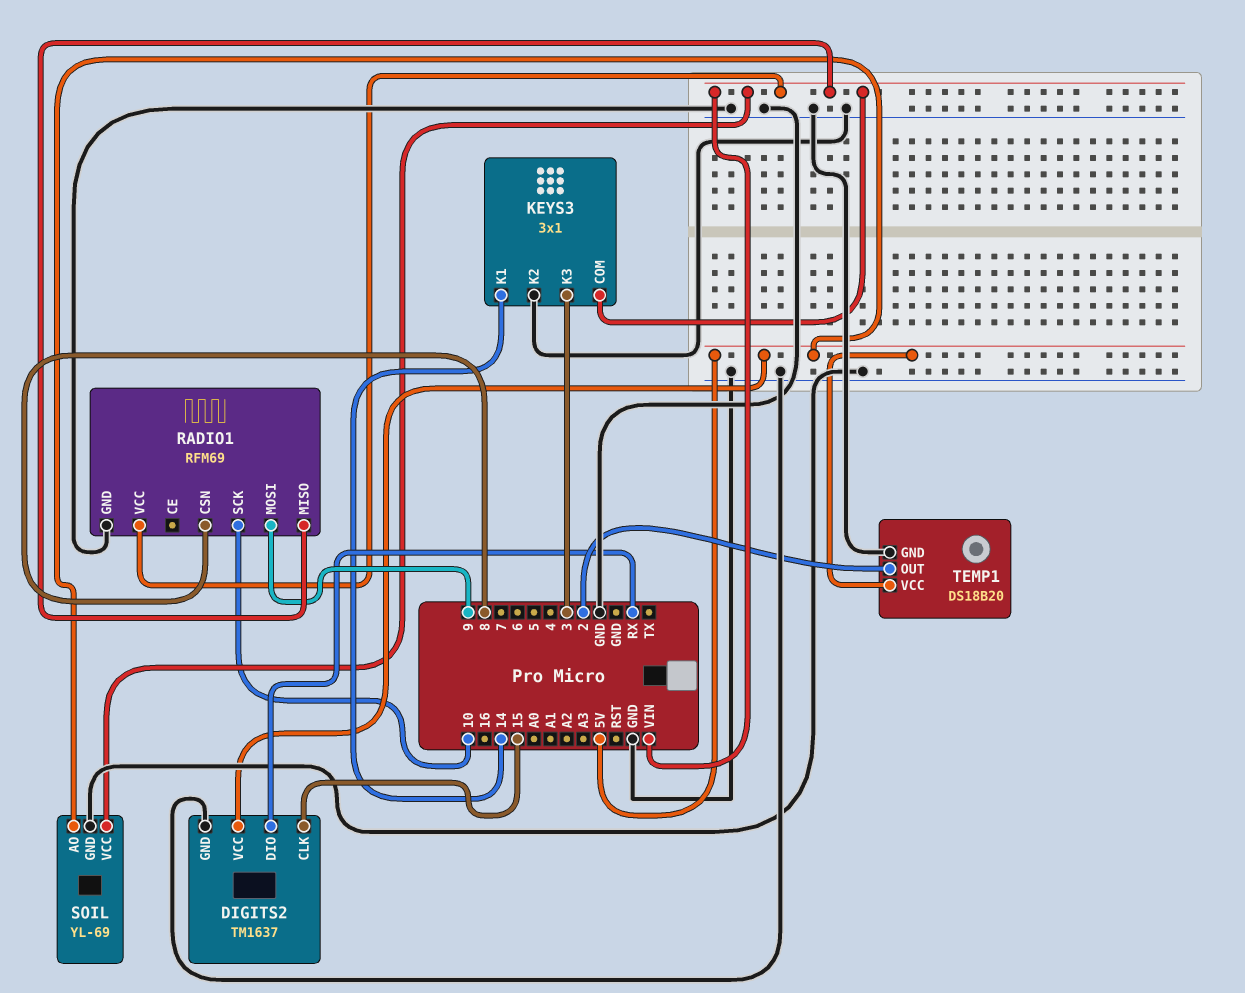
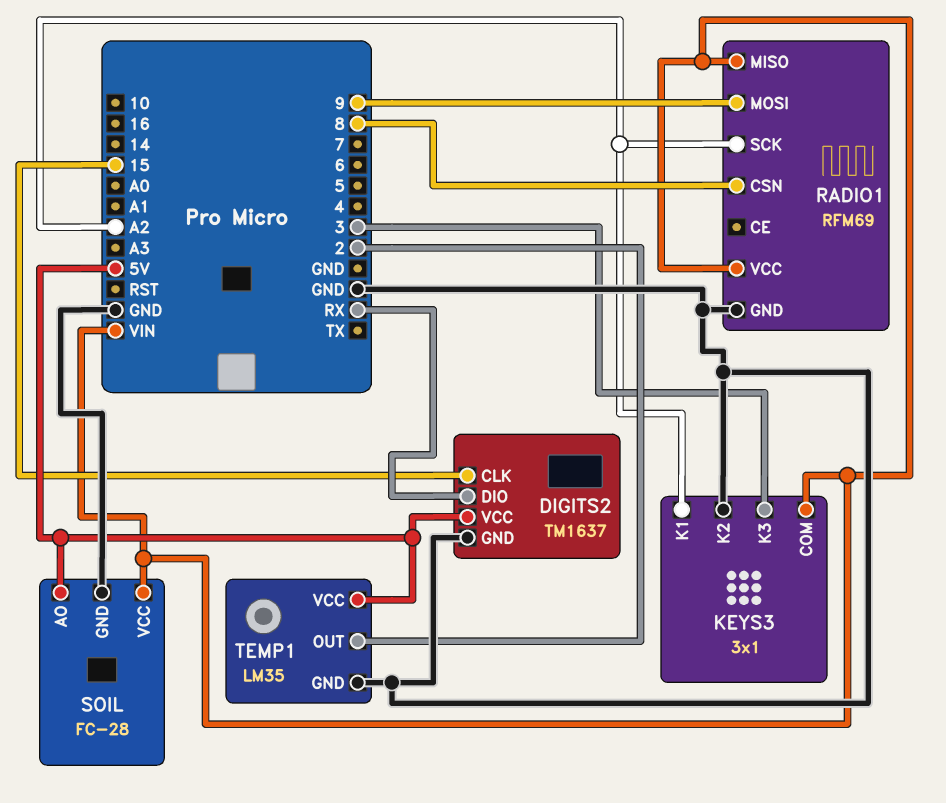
KEYS3 pin K1: 14 -> A2
RADIO1 pin SCK: 10 -> A2
SOIL: YL-69 -> FC-28
TEMP1: DS18B20 -> LM35

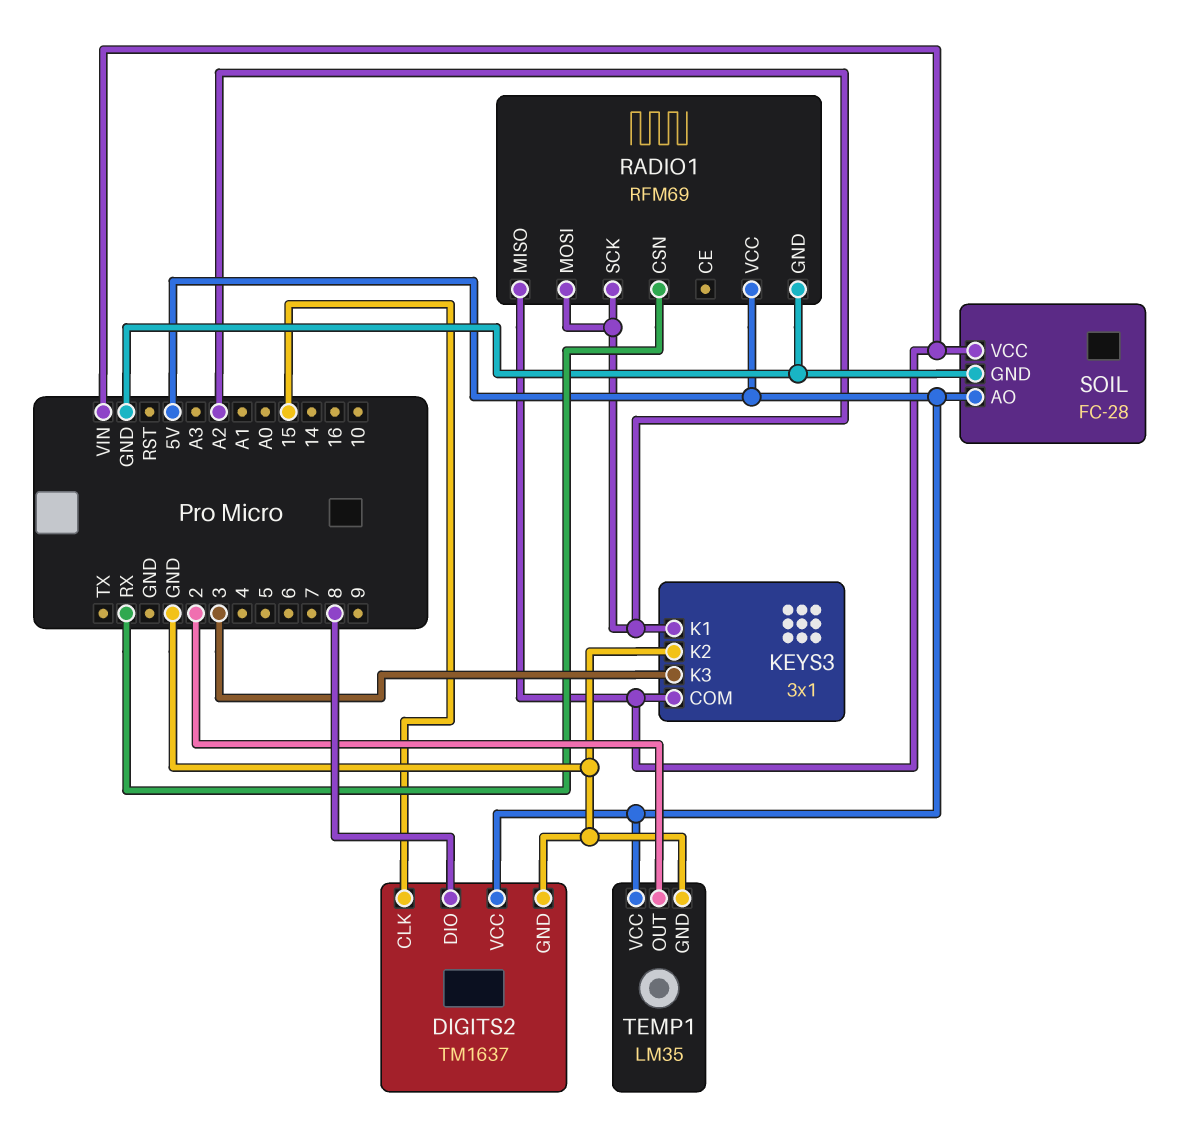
DIGITS2 pin DIO: RX -> 8
RADIO1 pin CSN: 8 -> RX
RADIO1 pin MOSI: 9 -> A2
RADIO1 pin VCC: VIN -> 5V

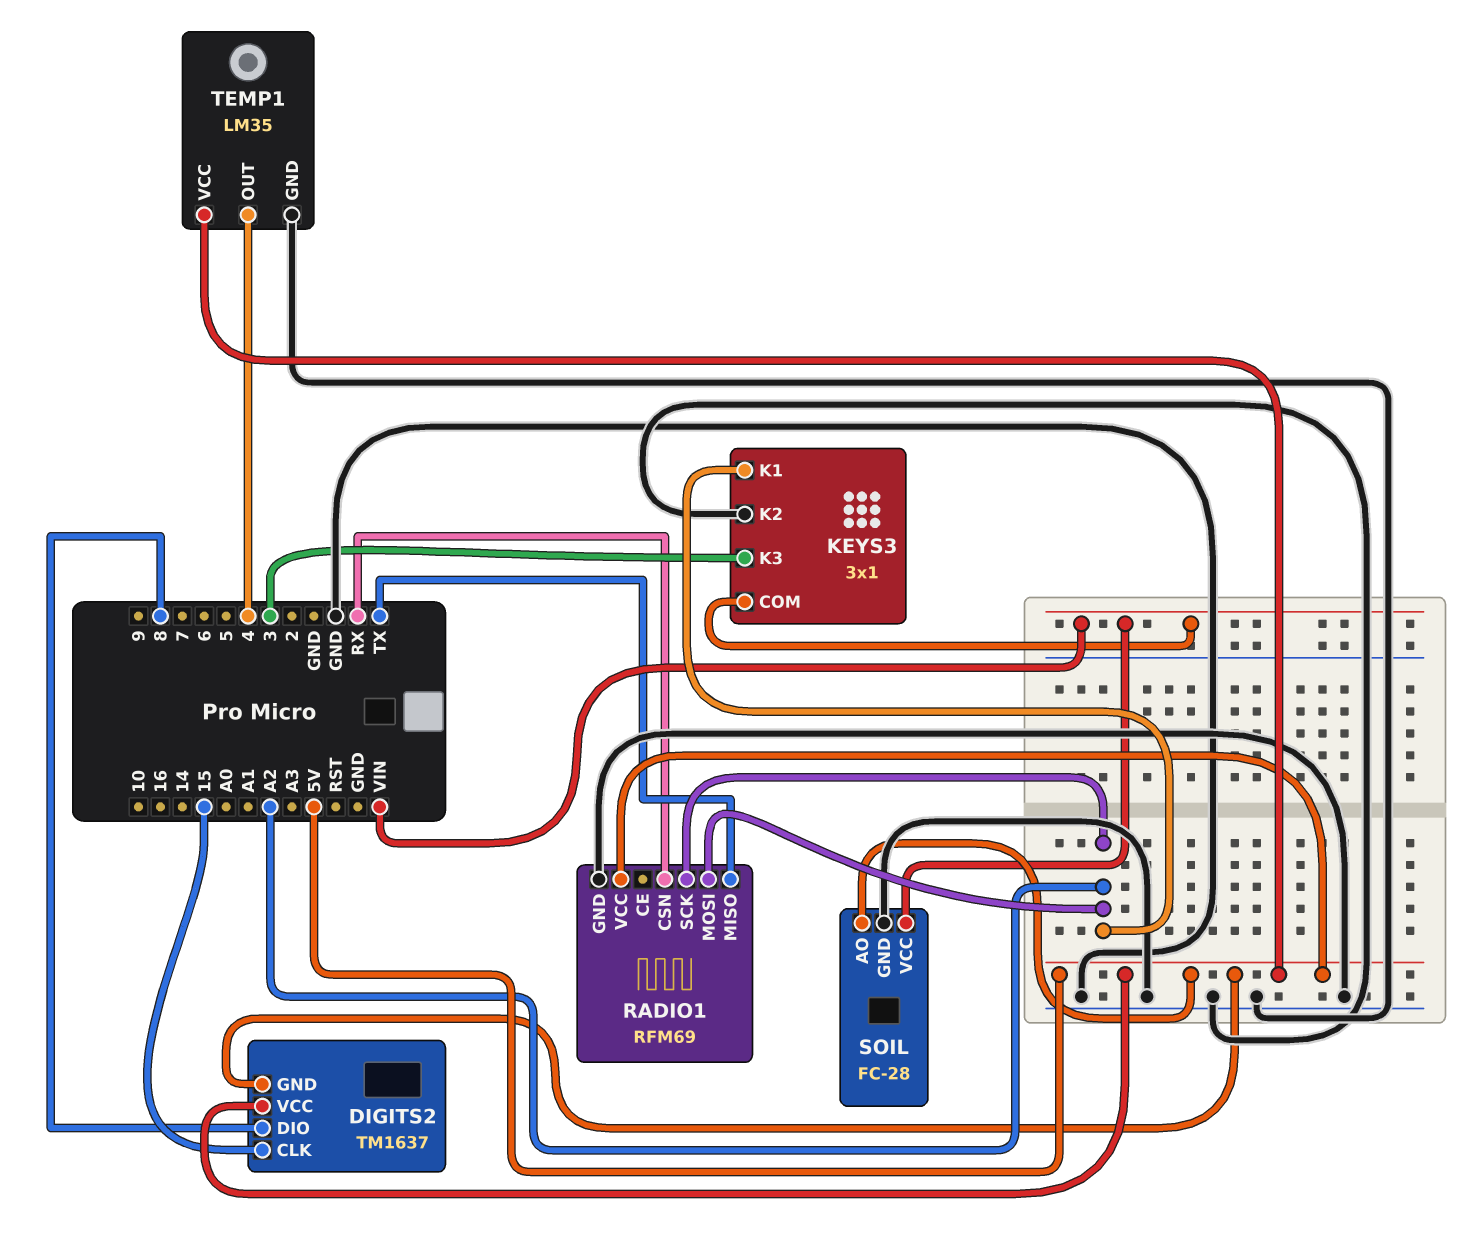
DIGITS2 pin GND: GND -> 5V
RADIO1 pin MISO: VIN -> TX
TEMP1 pin OUT: 2 -> 4

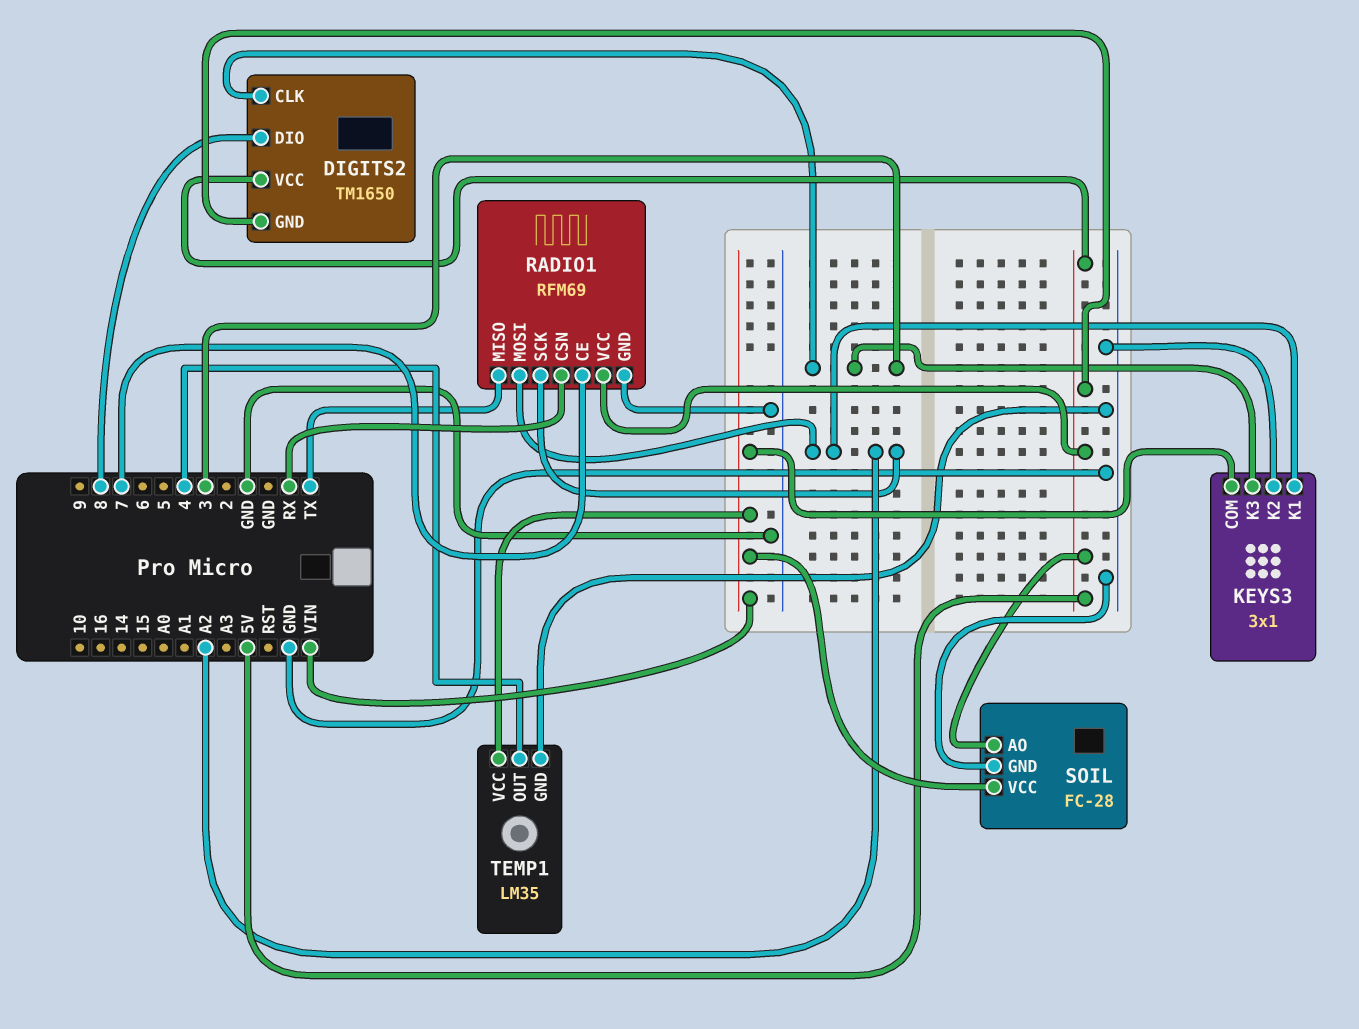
DIGITS2: TM1637 -> TM1650
DIGITS2 pin CLK: 15 -> 3
RADIO1 pin CE: none -> 7
TEMP1 pin VCC: 5V -> VIN

